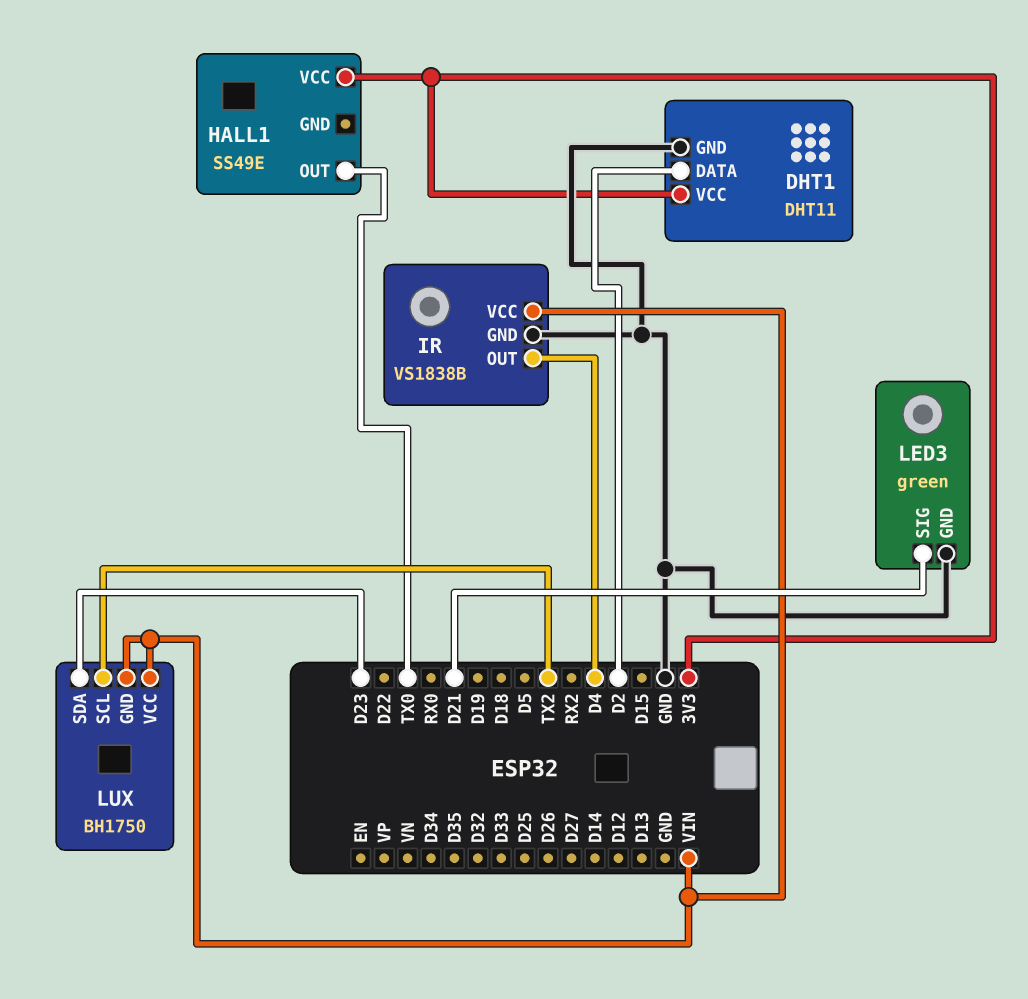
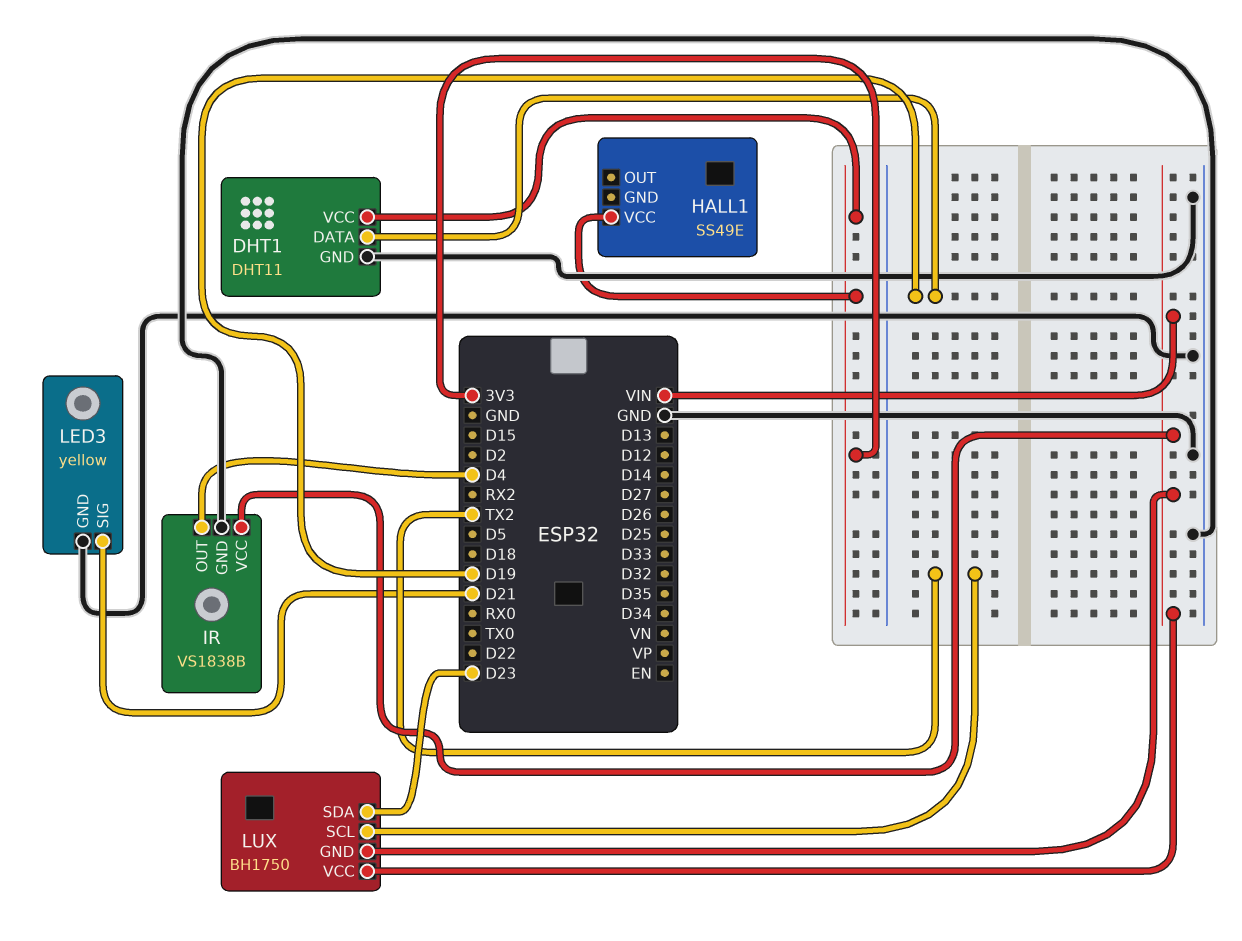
DHT1 pin DATA: D2 -> D19
HALL1 pin OUT: TX0 -> none
LED3: green -> yellow

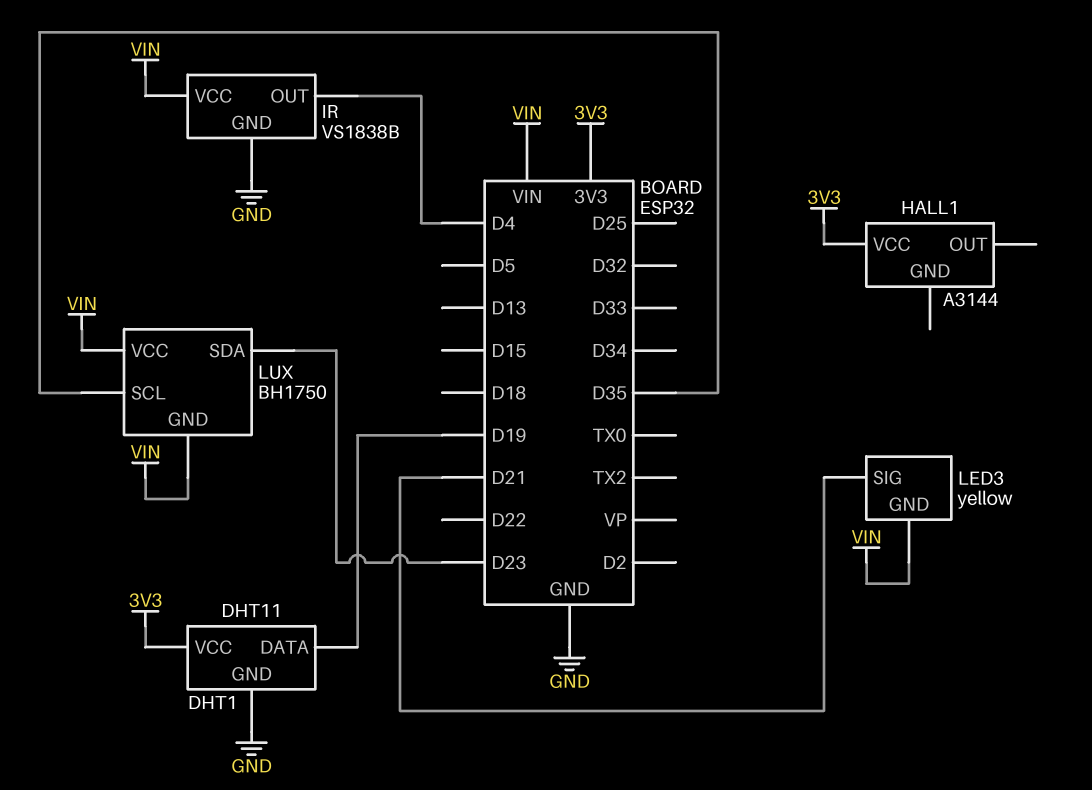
HALL1: SS49E -> A3144
LED3 pin GND: GND -> VIN
LUX pin SCL: TX2 -> D35

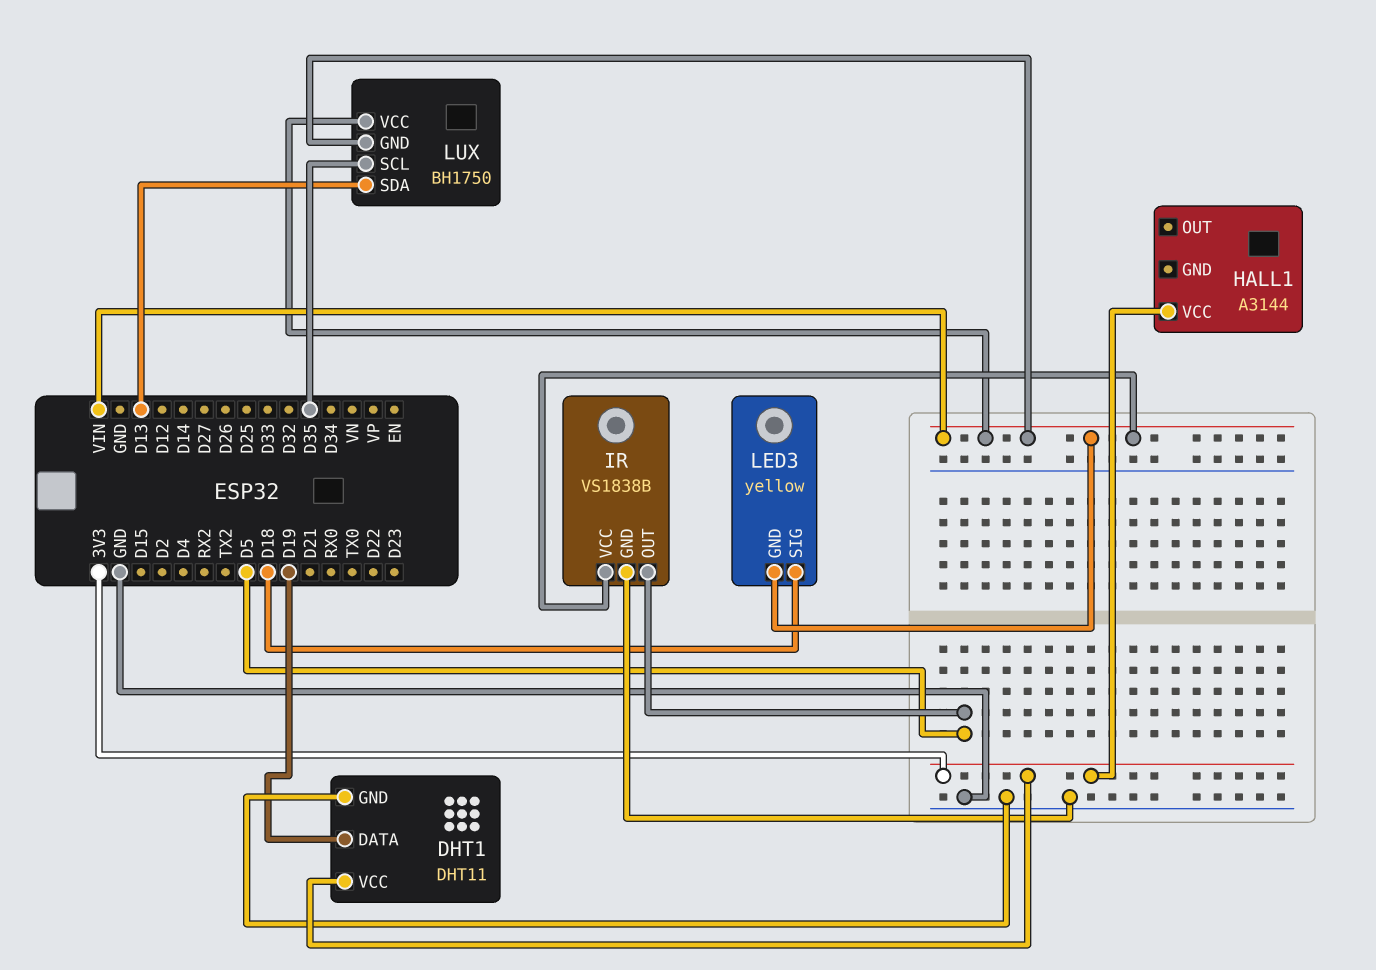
IR pin OUT: D4 -> D5
LED3 pin SIG: D21 -> D18
LUX pin SDA: D23 -> D13

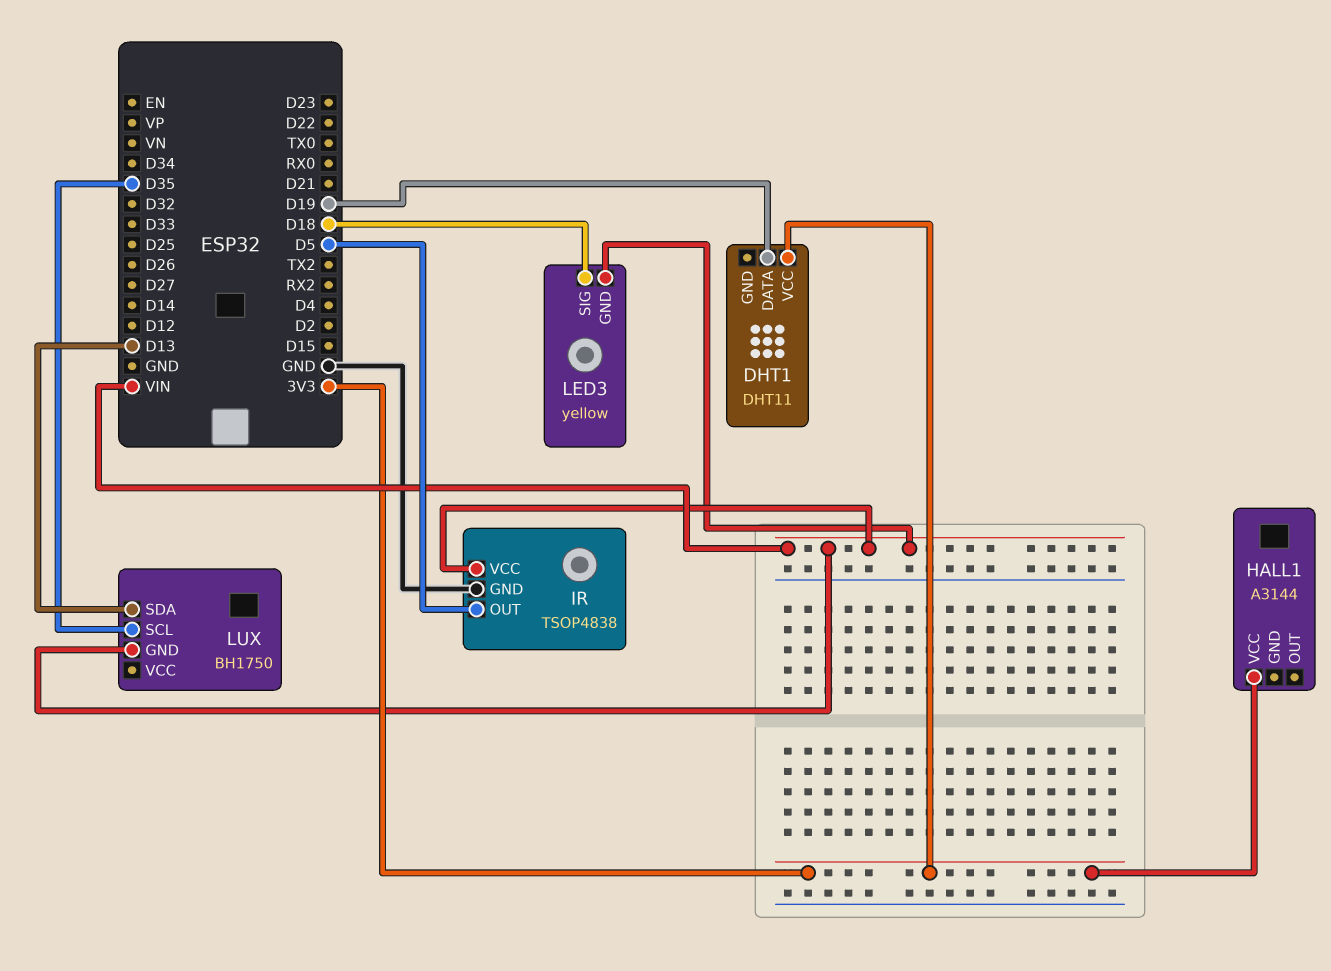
DHT1 pin GND: GND -> none
IR: VS1838B -> TSOP4838
LUX pin VCC: VIN -> none

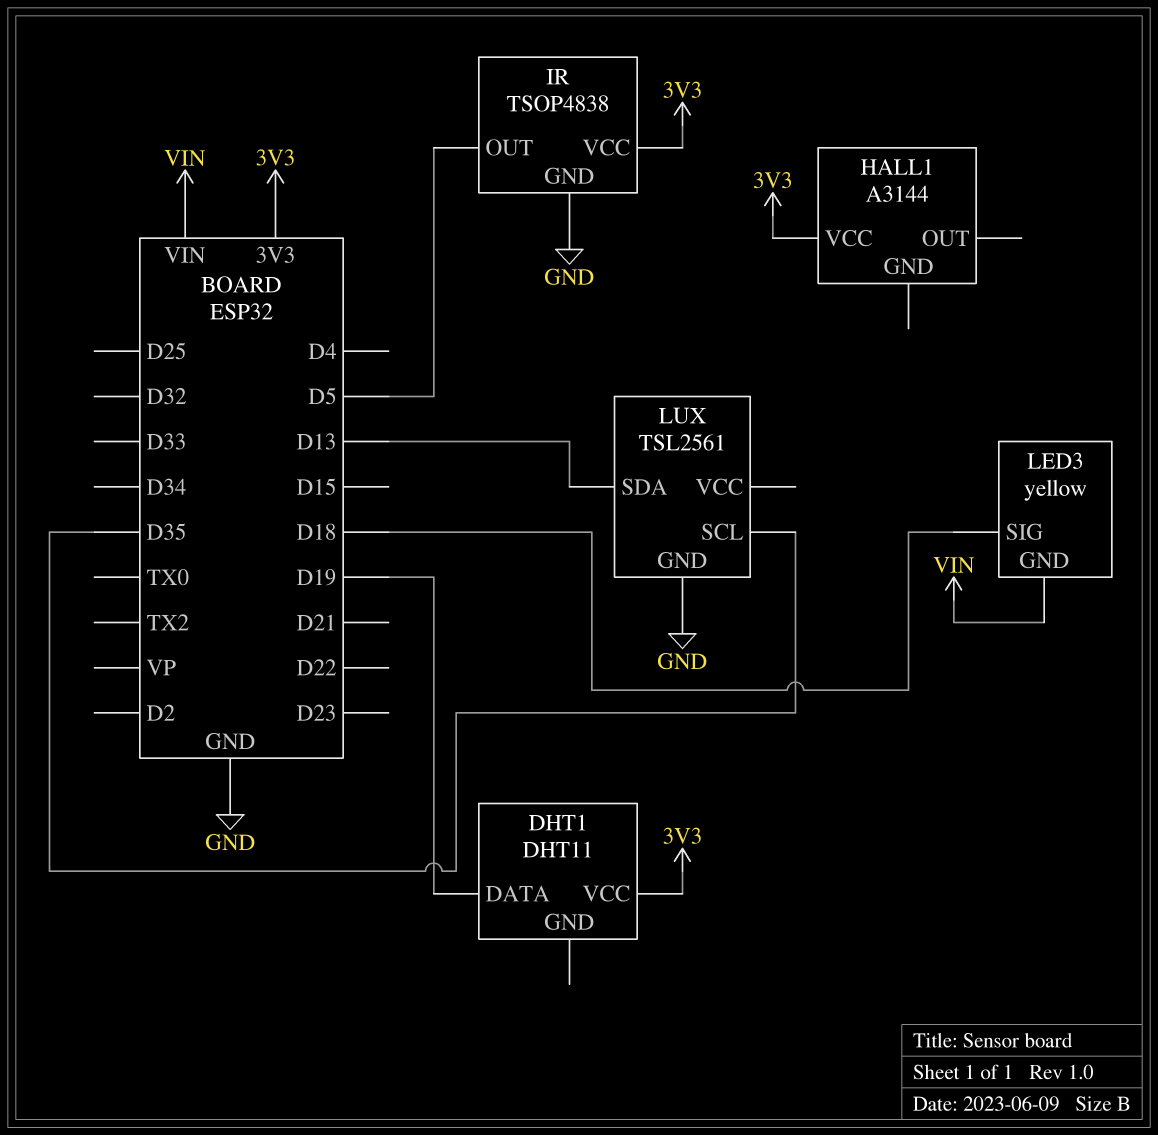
IR pin VCC: VIN -> 3V3
LUX: BH1750 -> TSL2561
LUX pin GND: VIN -> GND

